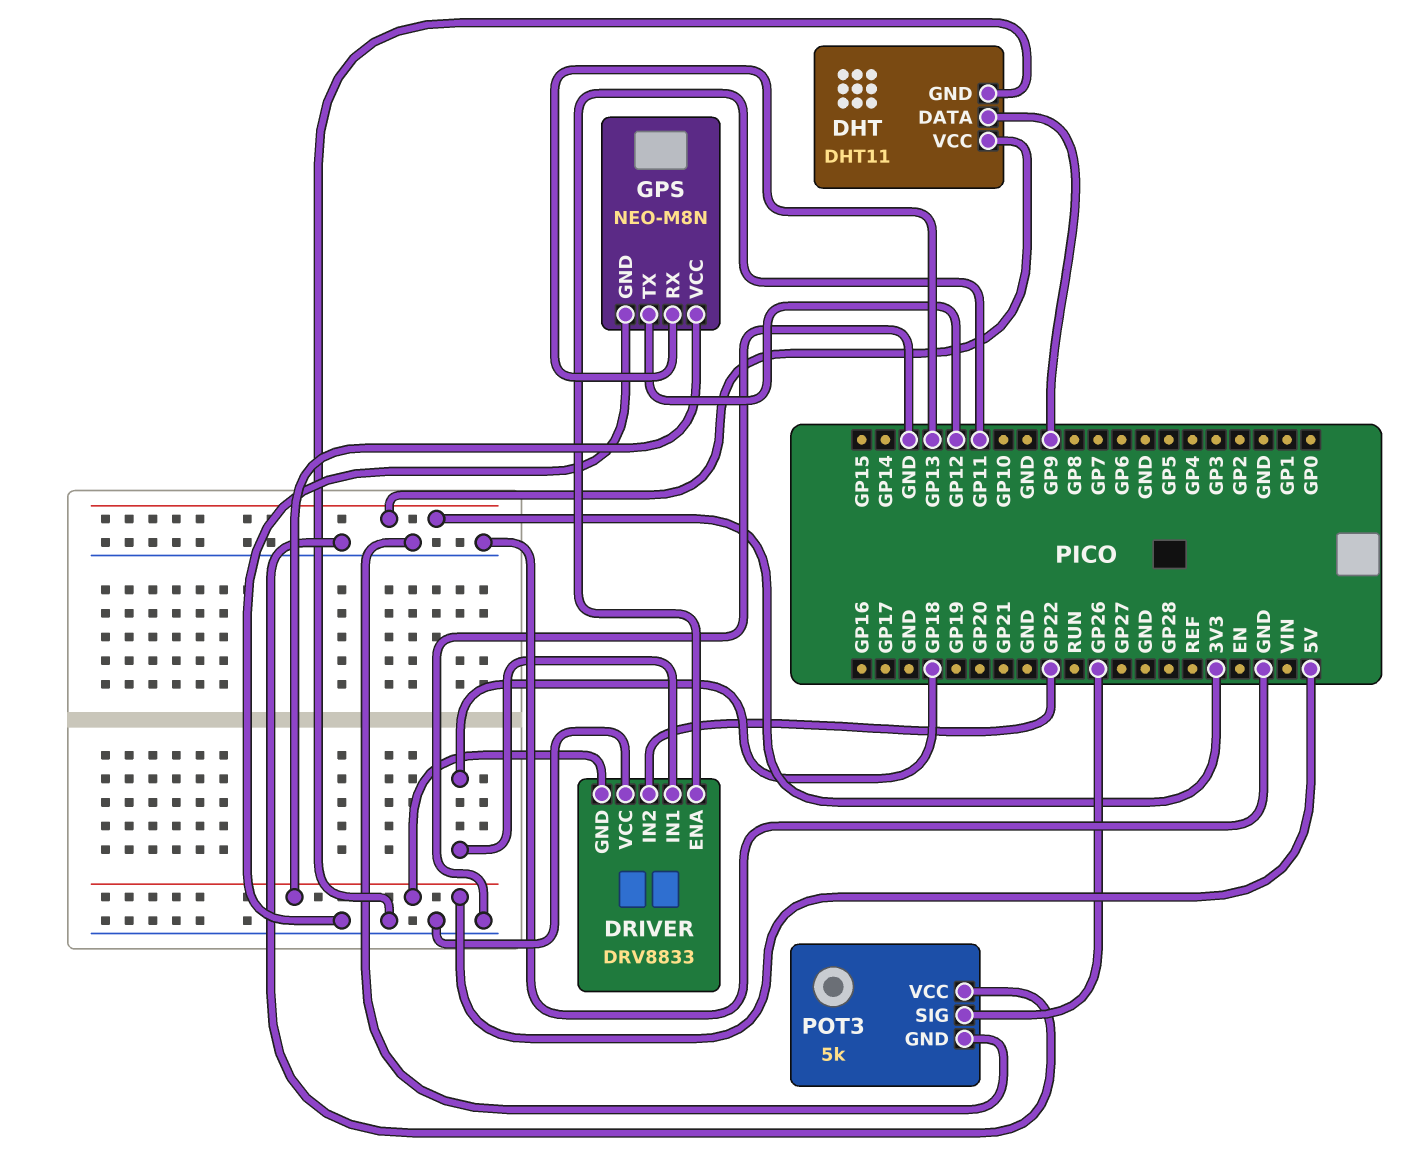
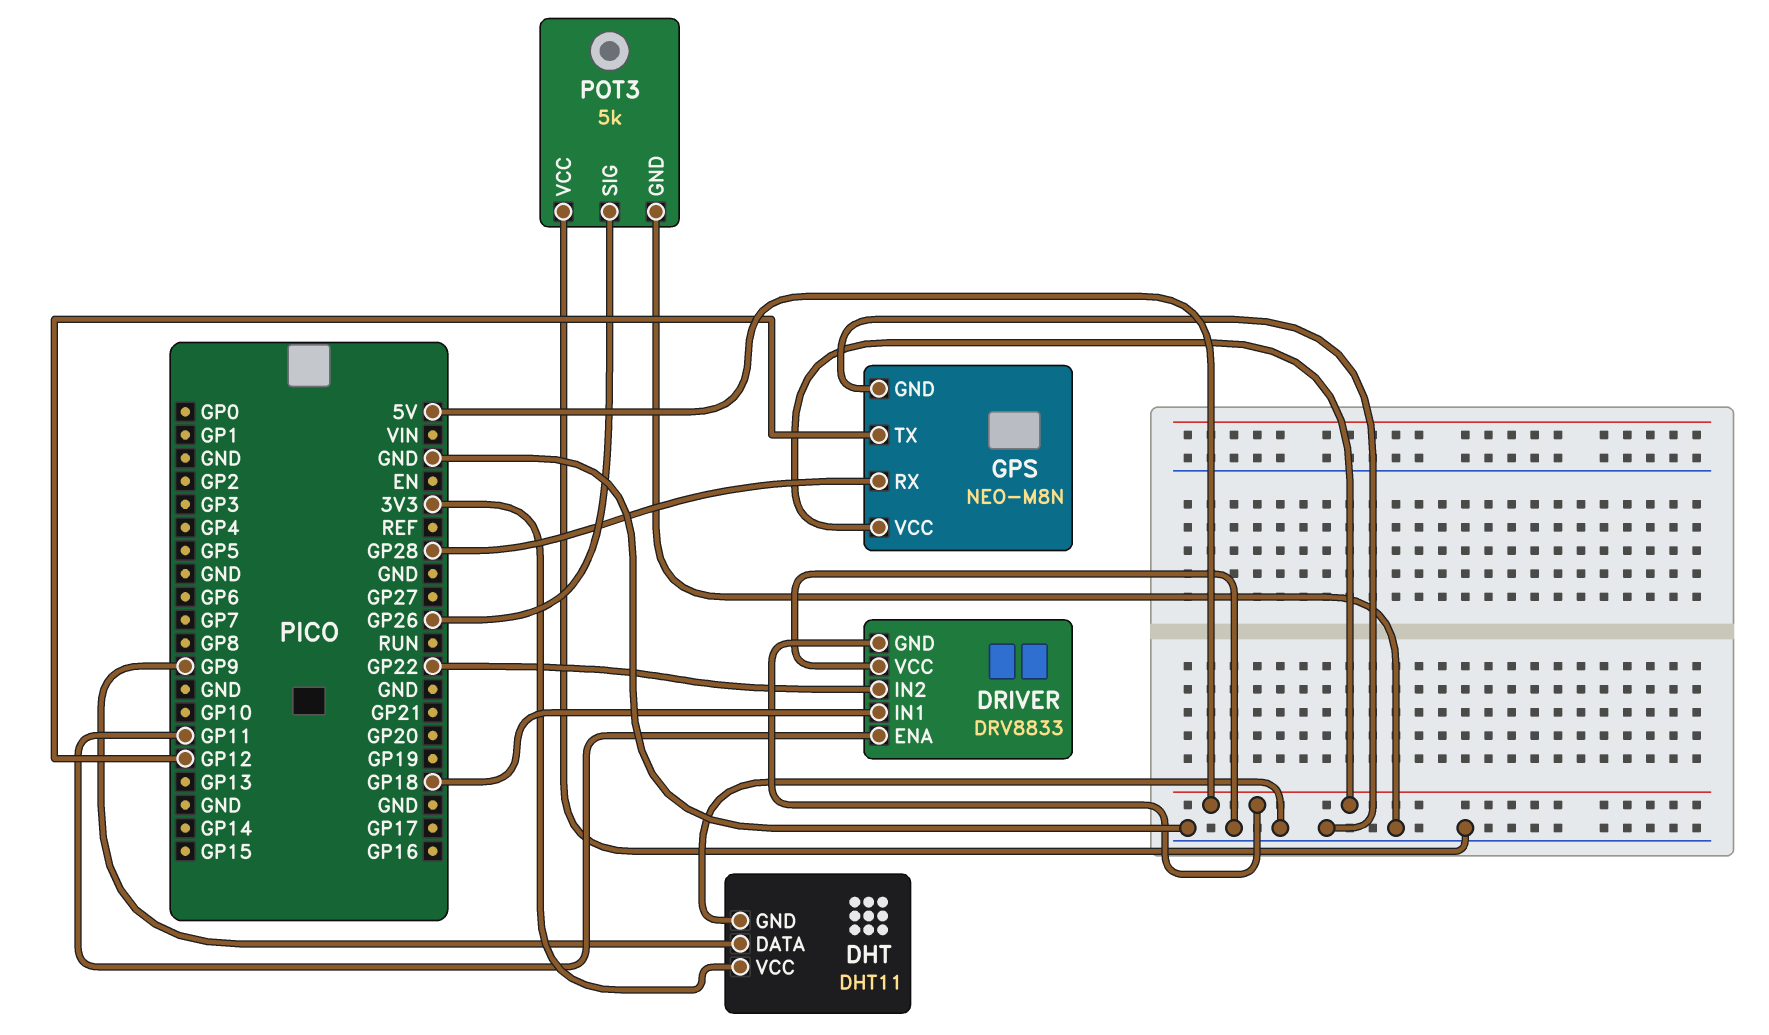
GPS pin RX: GP13 -> GP28

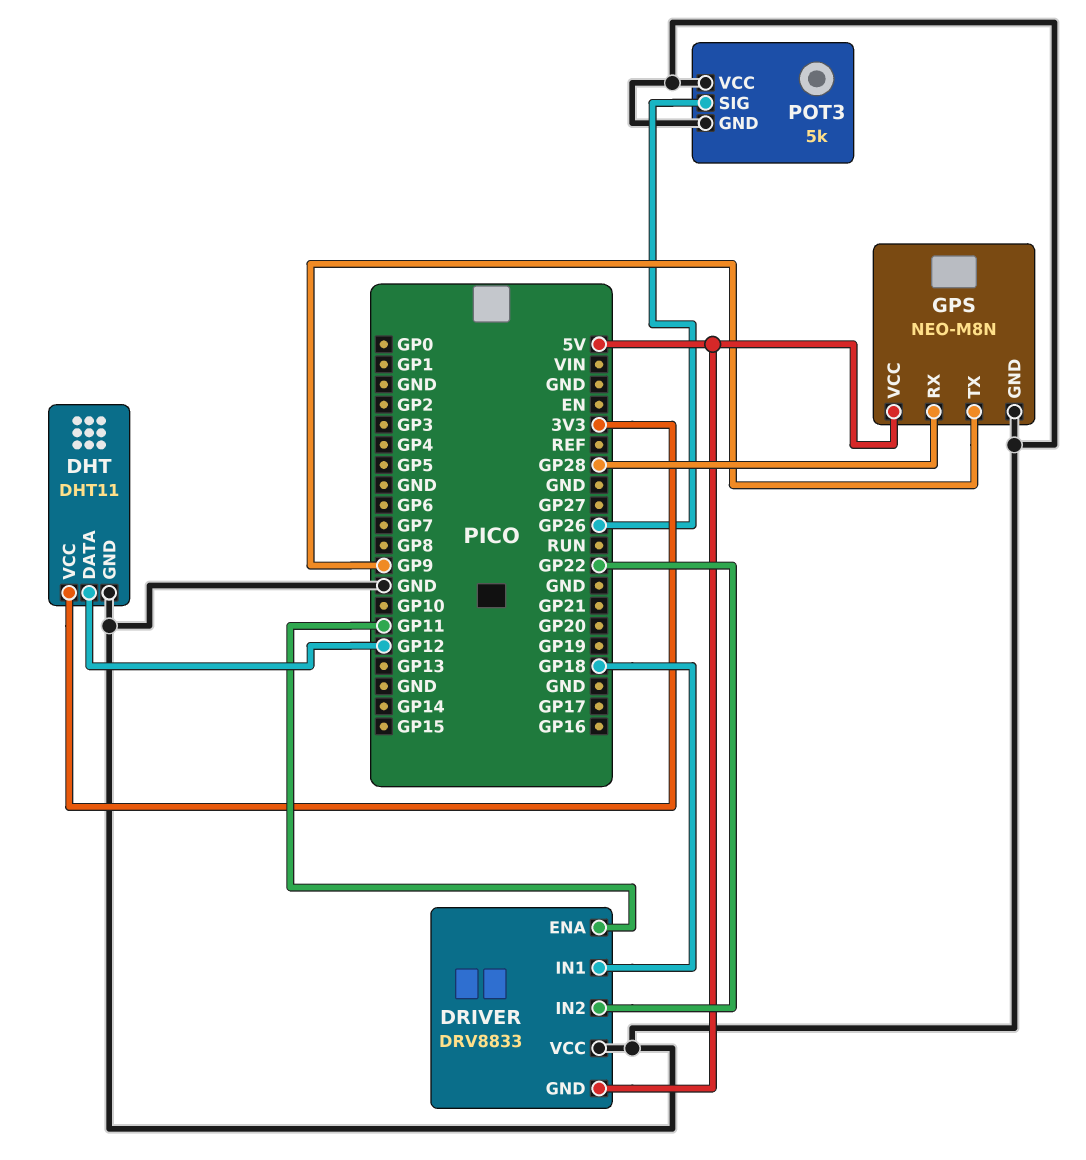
DHT pin DATA: GP9 -> GP12
GPS pin TX: GP12 -> GP9

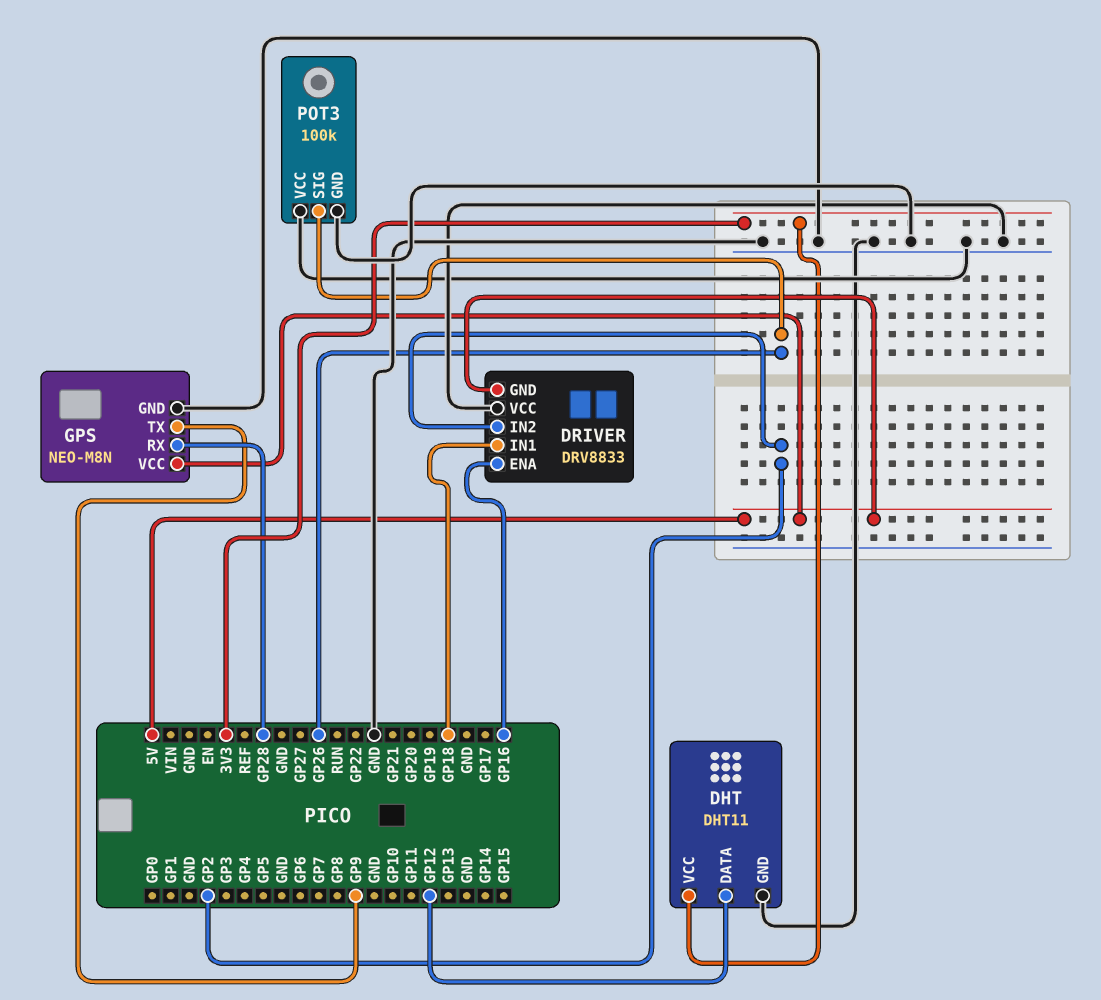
DRIVER pin ENA: GP11 -> GP16
DRIVER pin IN2: GP22 -> GP2
POT3: 5k -> 100k

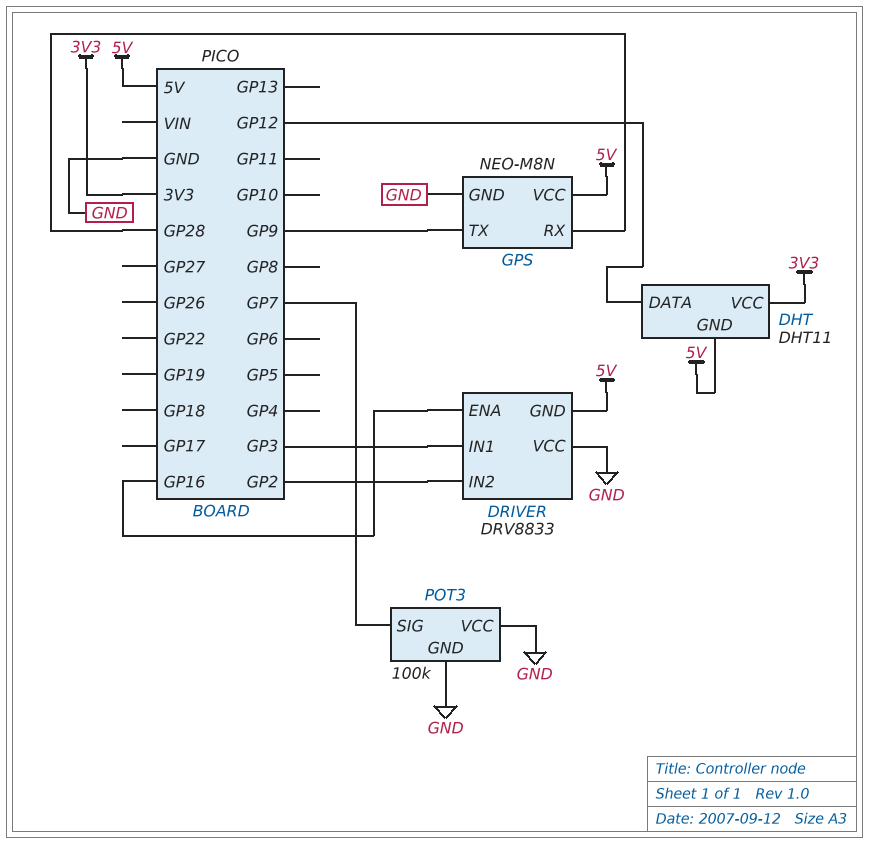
DHT pin GND: GND -> 5V
DRIVER pin IN1: GP18 -> GP3
POT3 pin SIG: GP26 -> GP7

